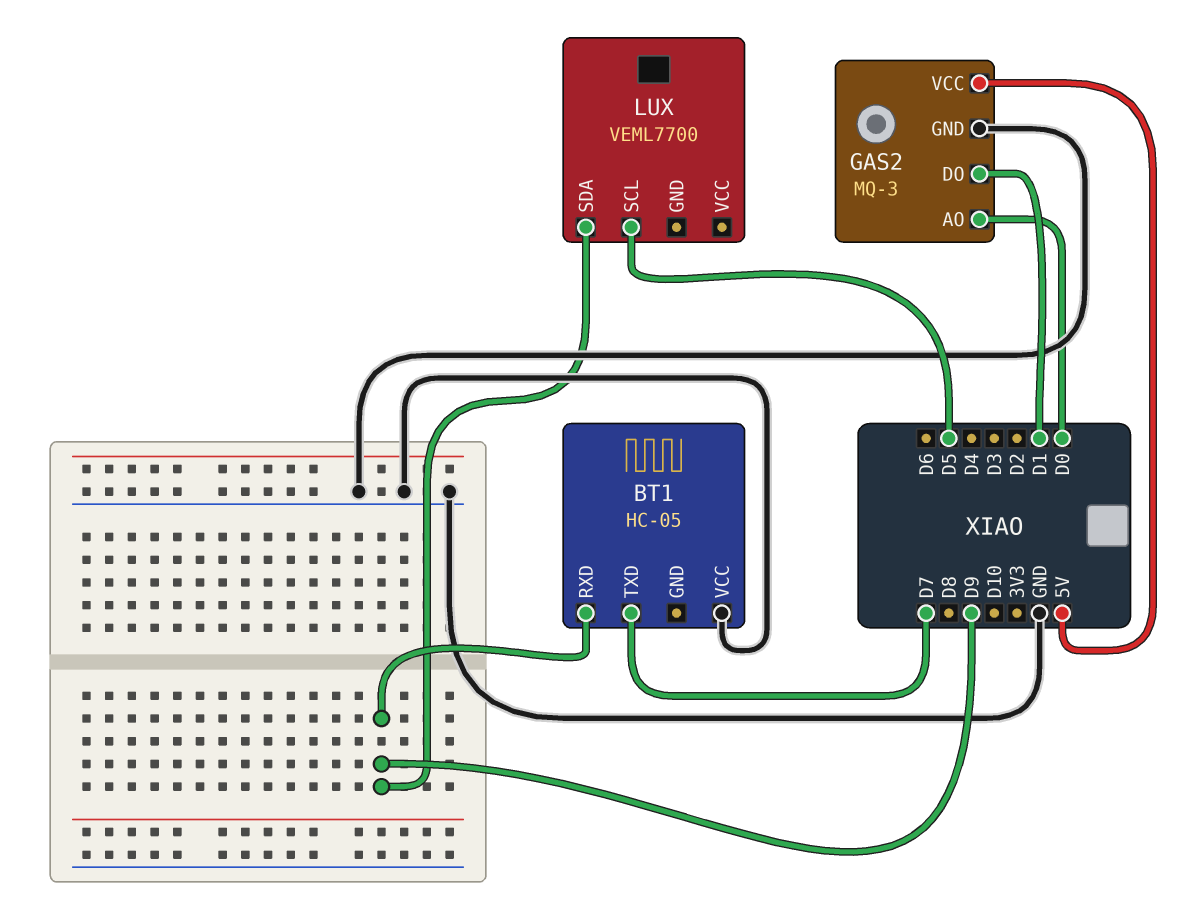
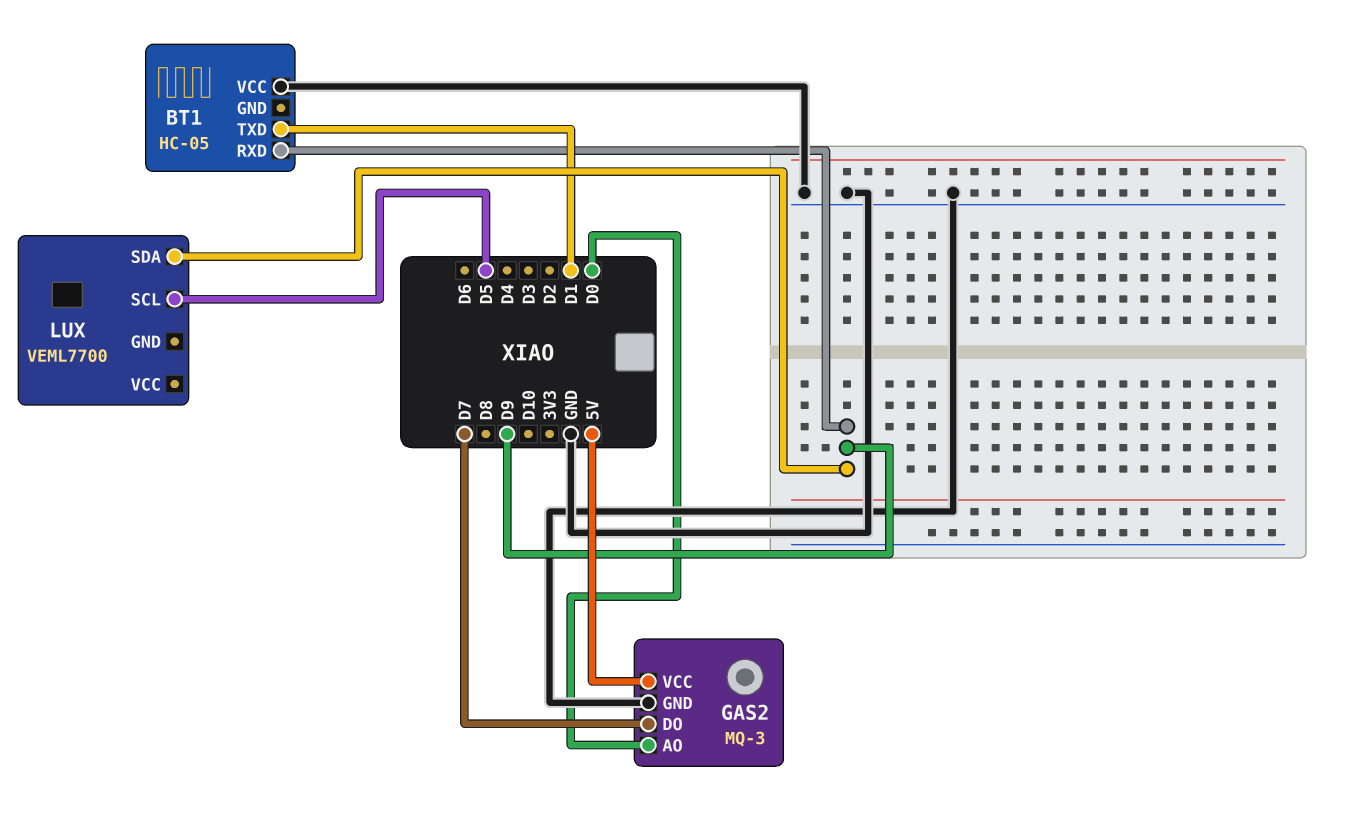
BT1 pin TXD: D7 -> D1
GAS2 pin DO: D1 -> D7

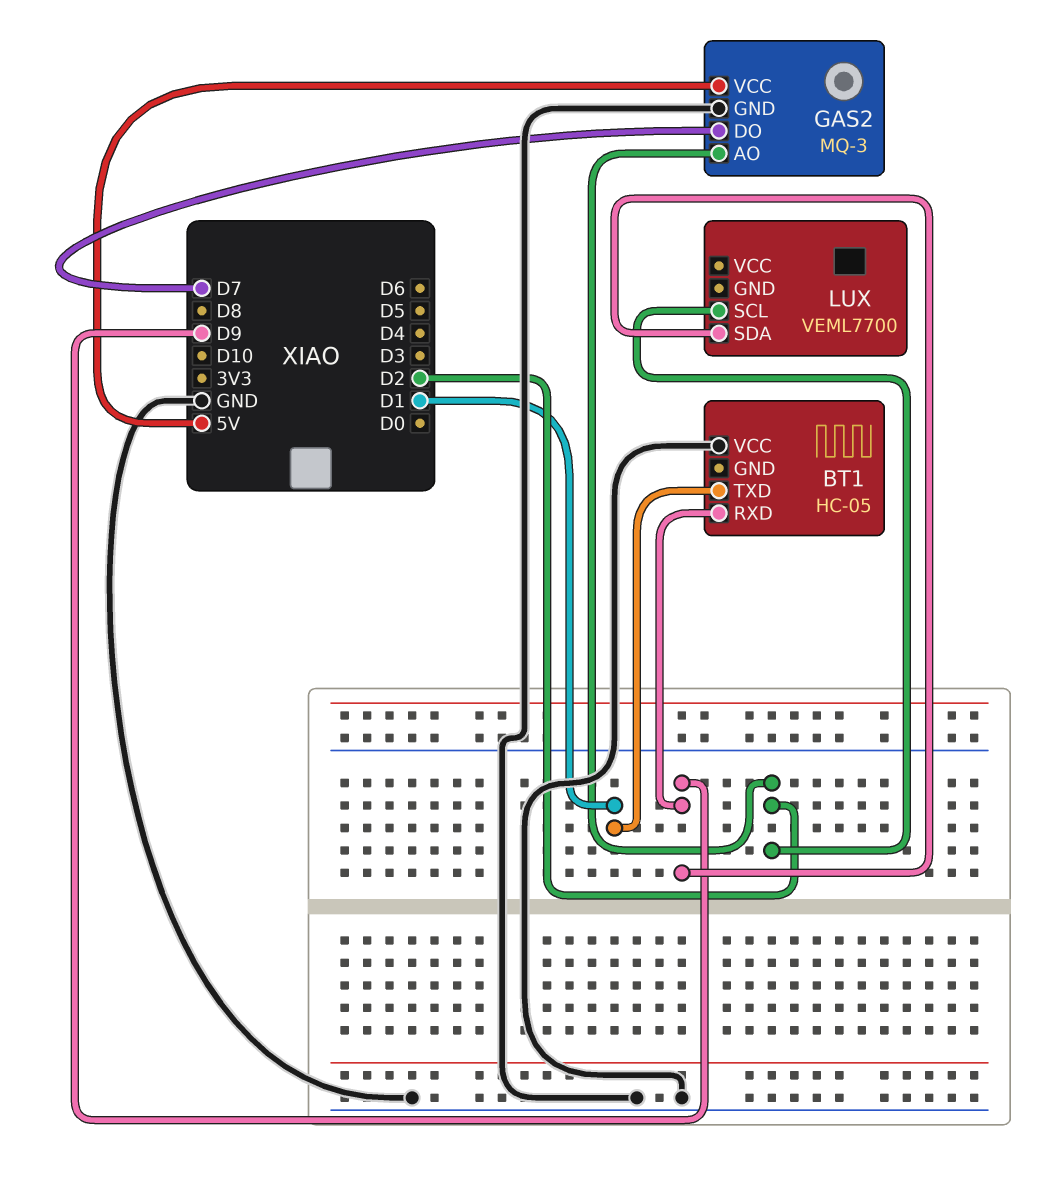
GAS2 pin AO: D0 -> D2
LUX pin SCL: D5 -> D2

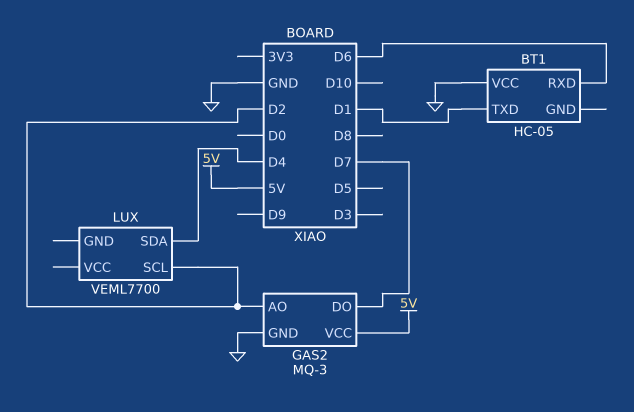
BT1 pin RXD: D9 -> D6
LUX pin SDA: D9 -> D4

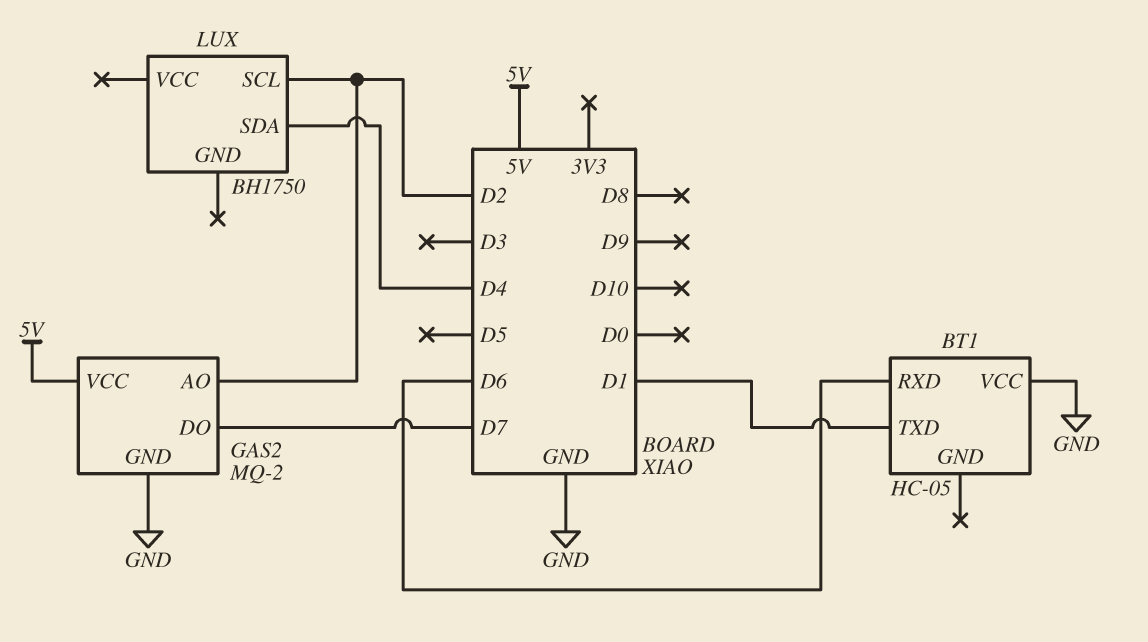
GAS2: MQ-3 -> MQ-2
LUX: VEML7700 -> BH1750

